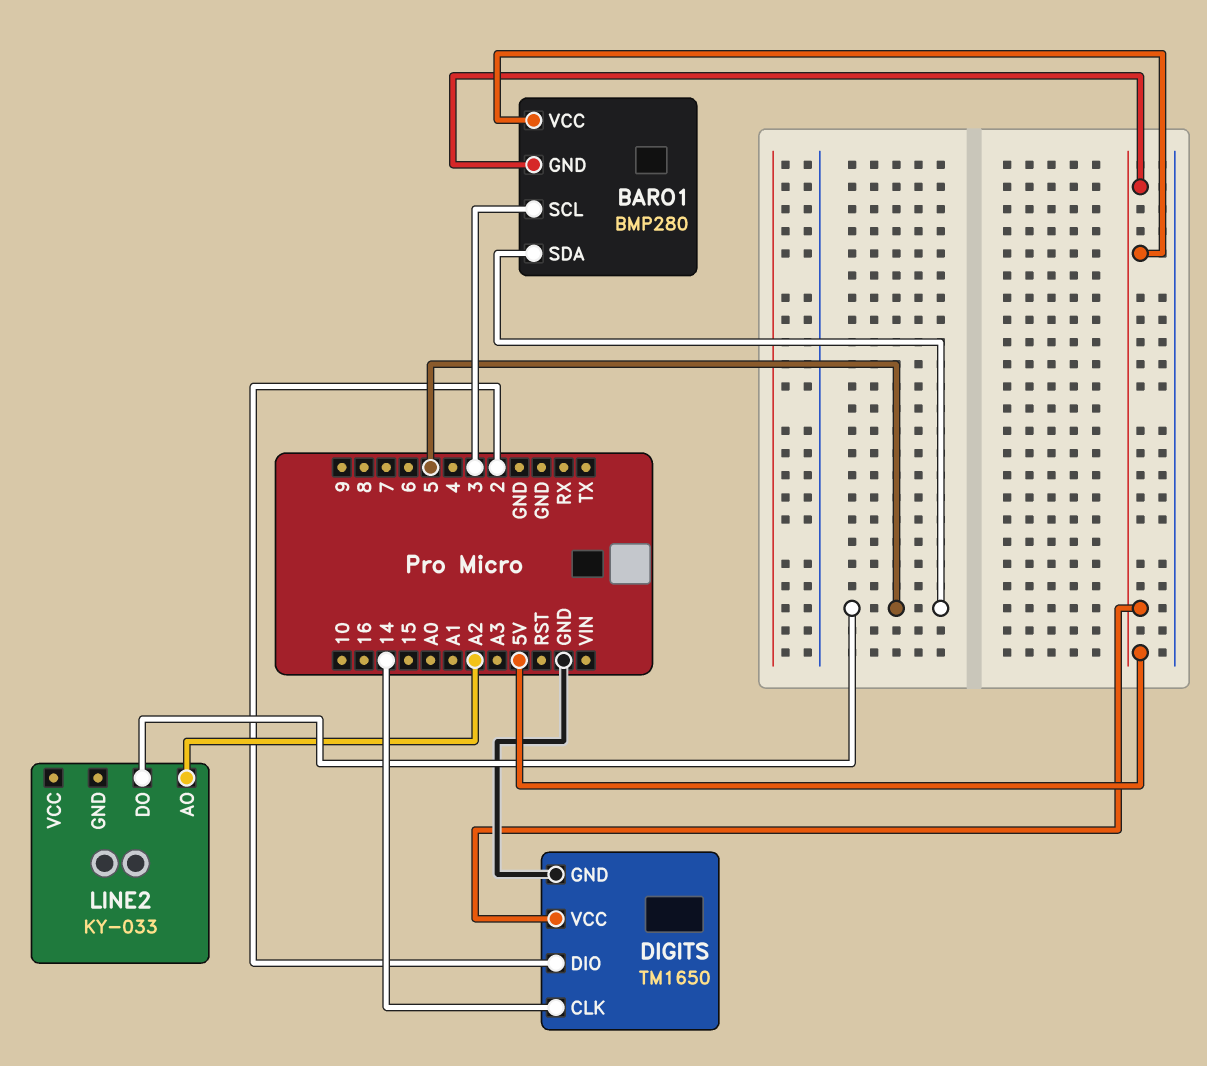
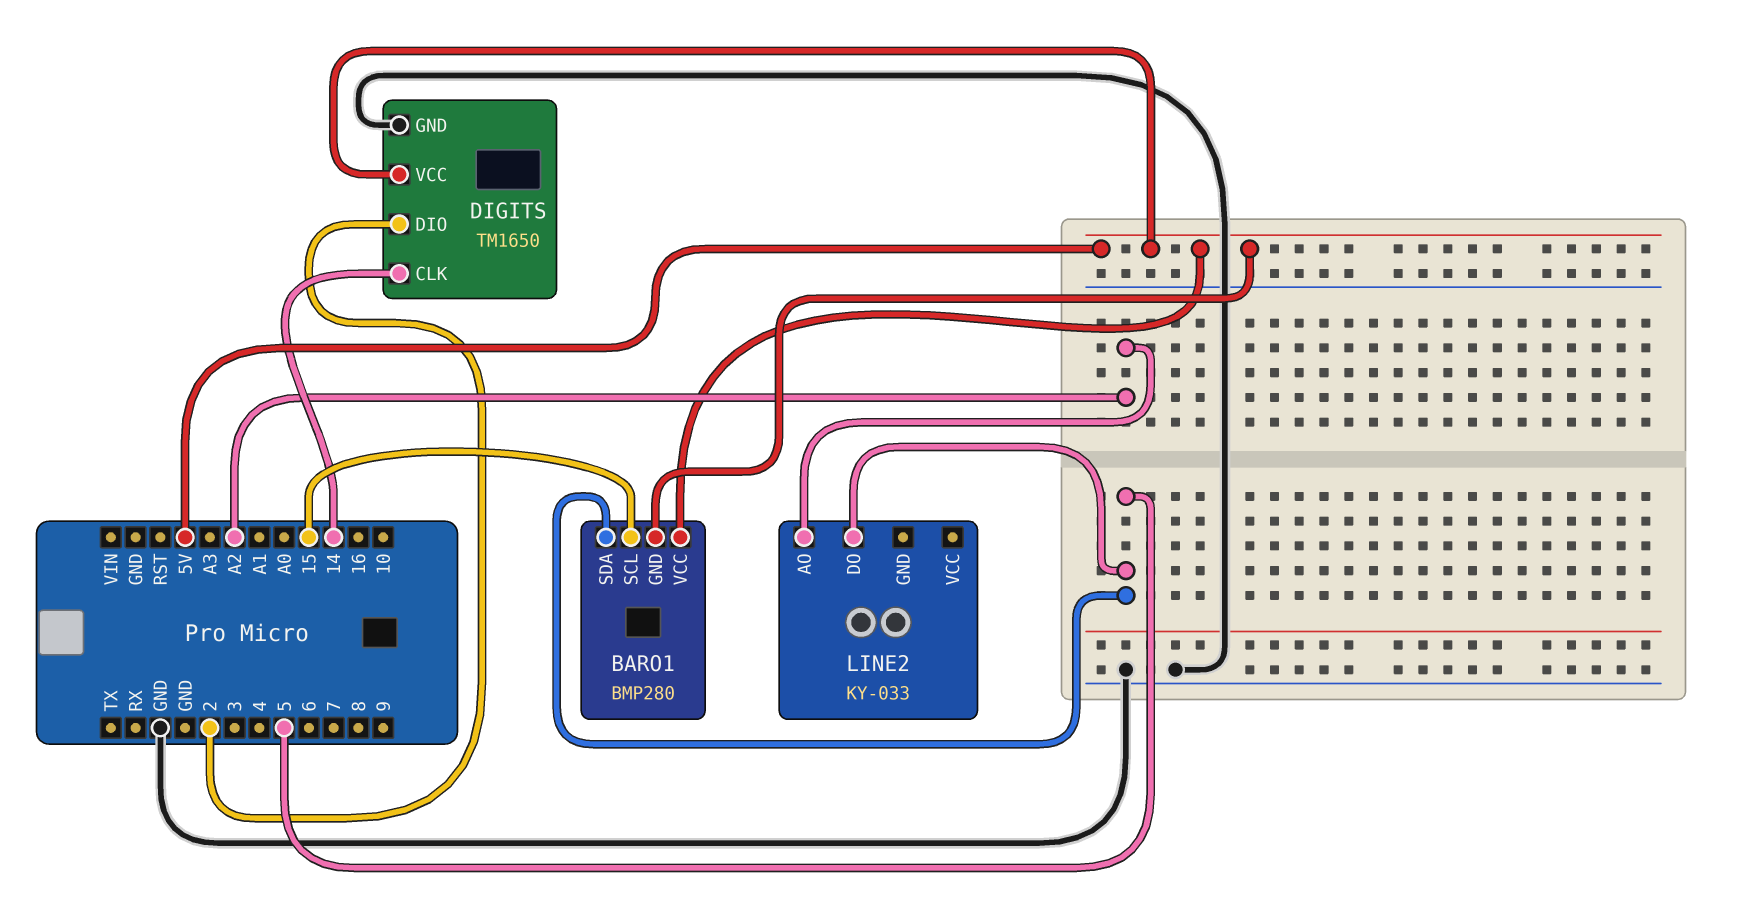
BARO1 pin SCL: 3 -> 15

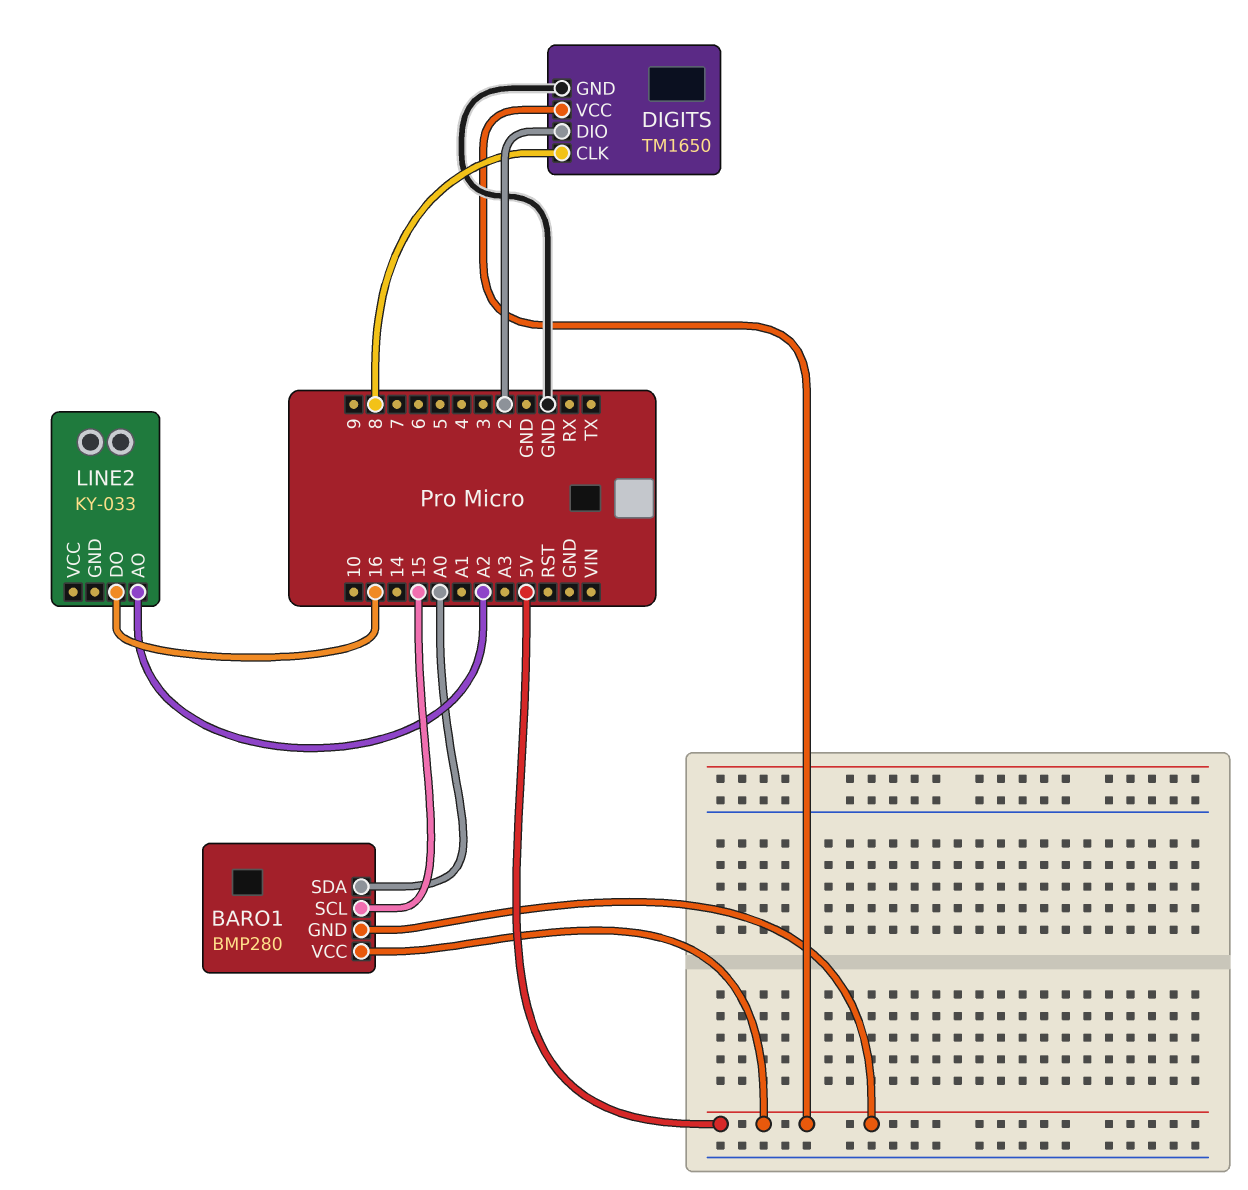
BARO1 pin SDA: 5 -> A0
DIGITS pin CLK: 14 -> 8
LINE2 pin DO: 5 -> 16

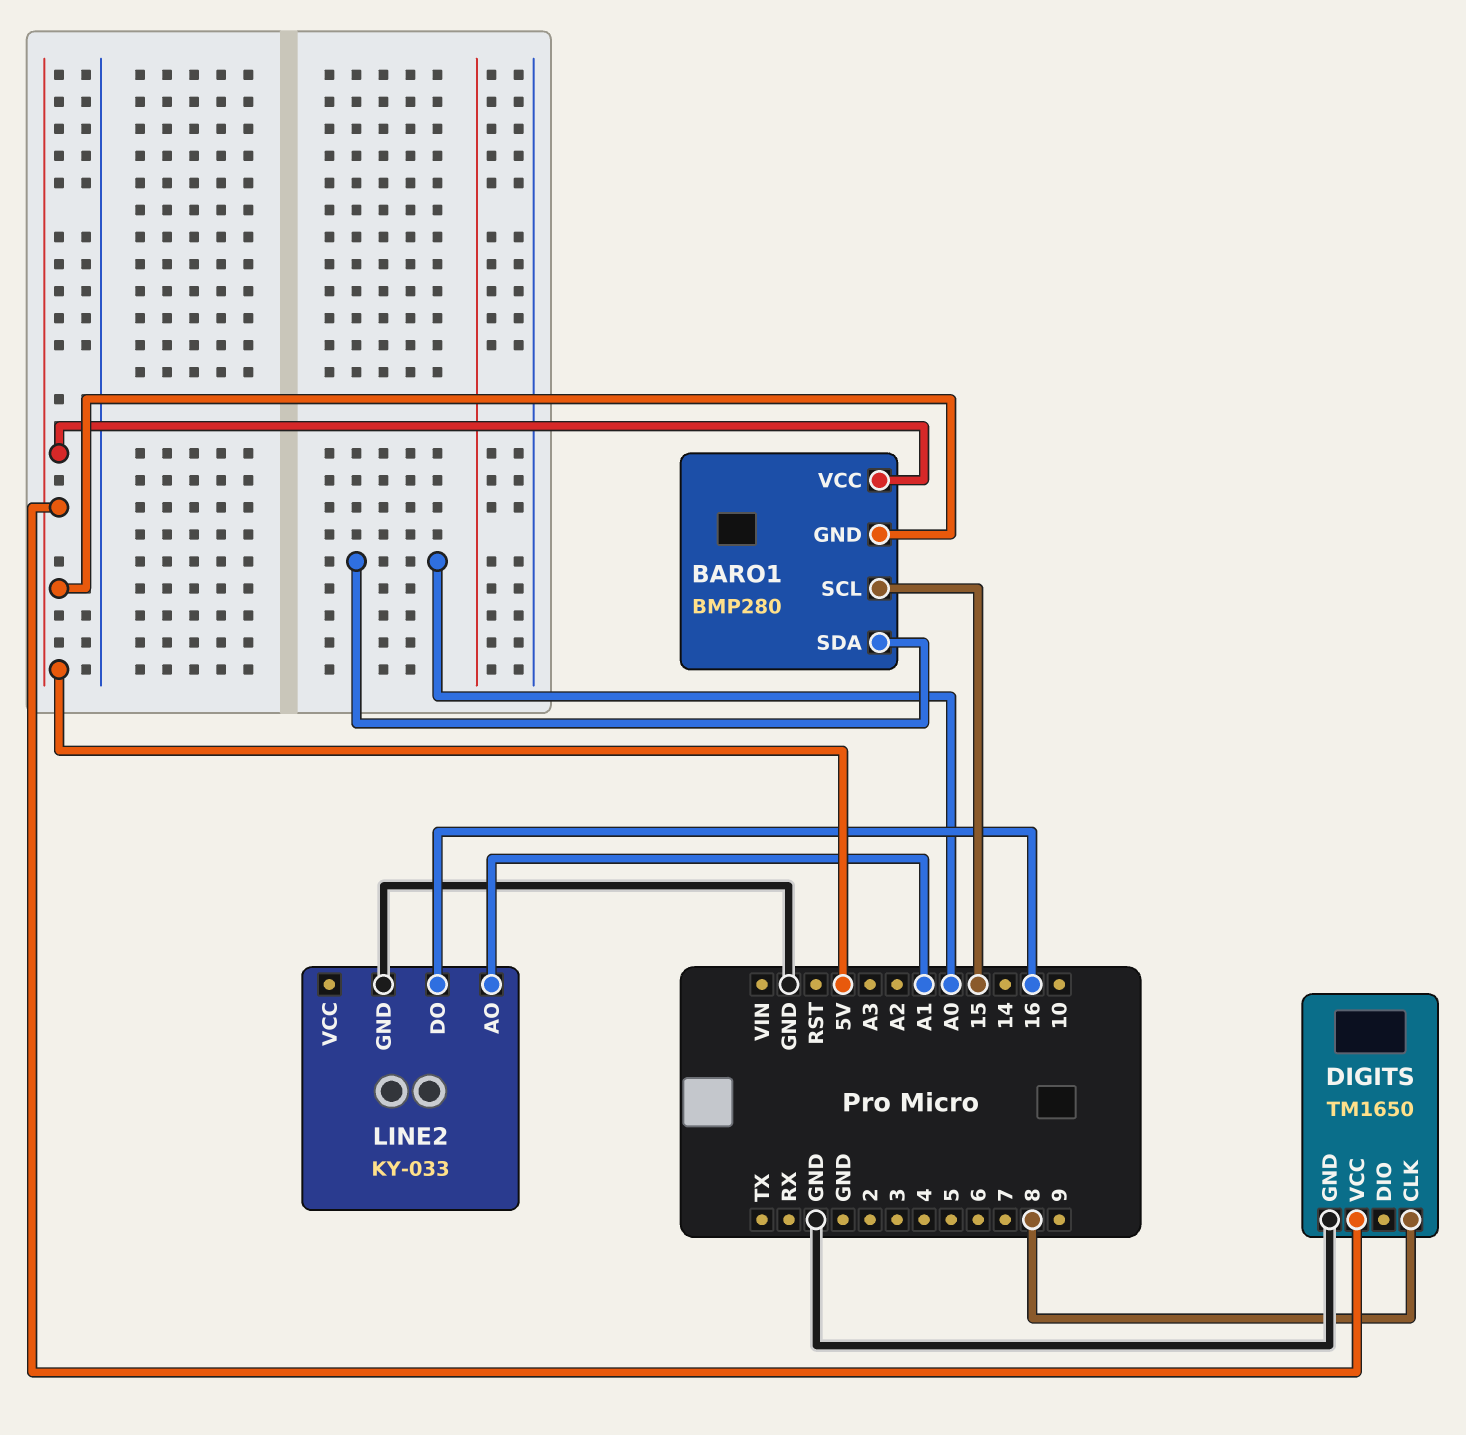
DIGITS pin DIO: 2 -> none
LINE2 pin AO: A2 -> A1
LINE2 pin GND: none -> GND

